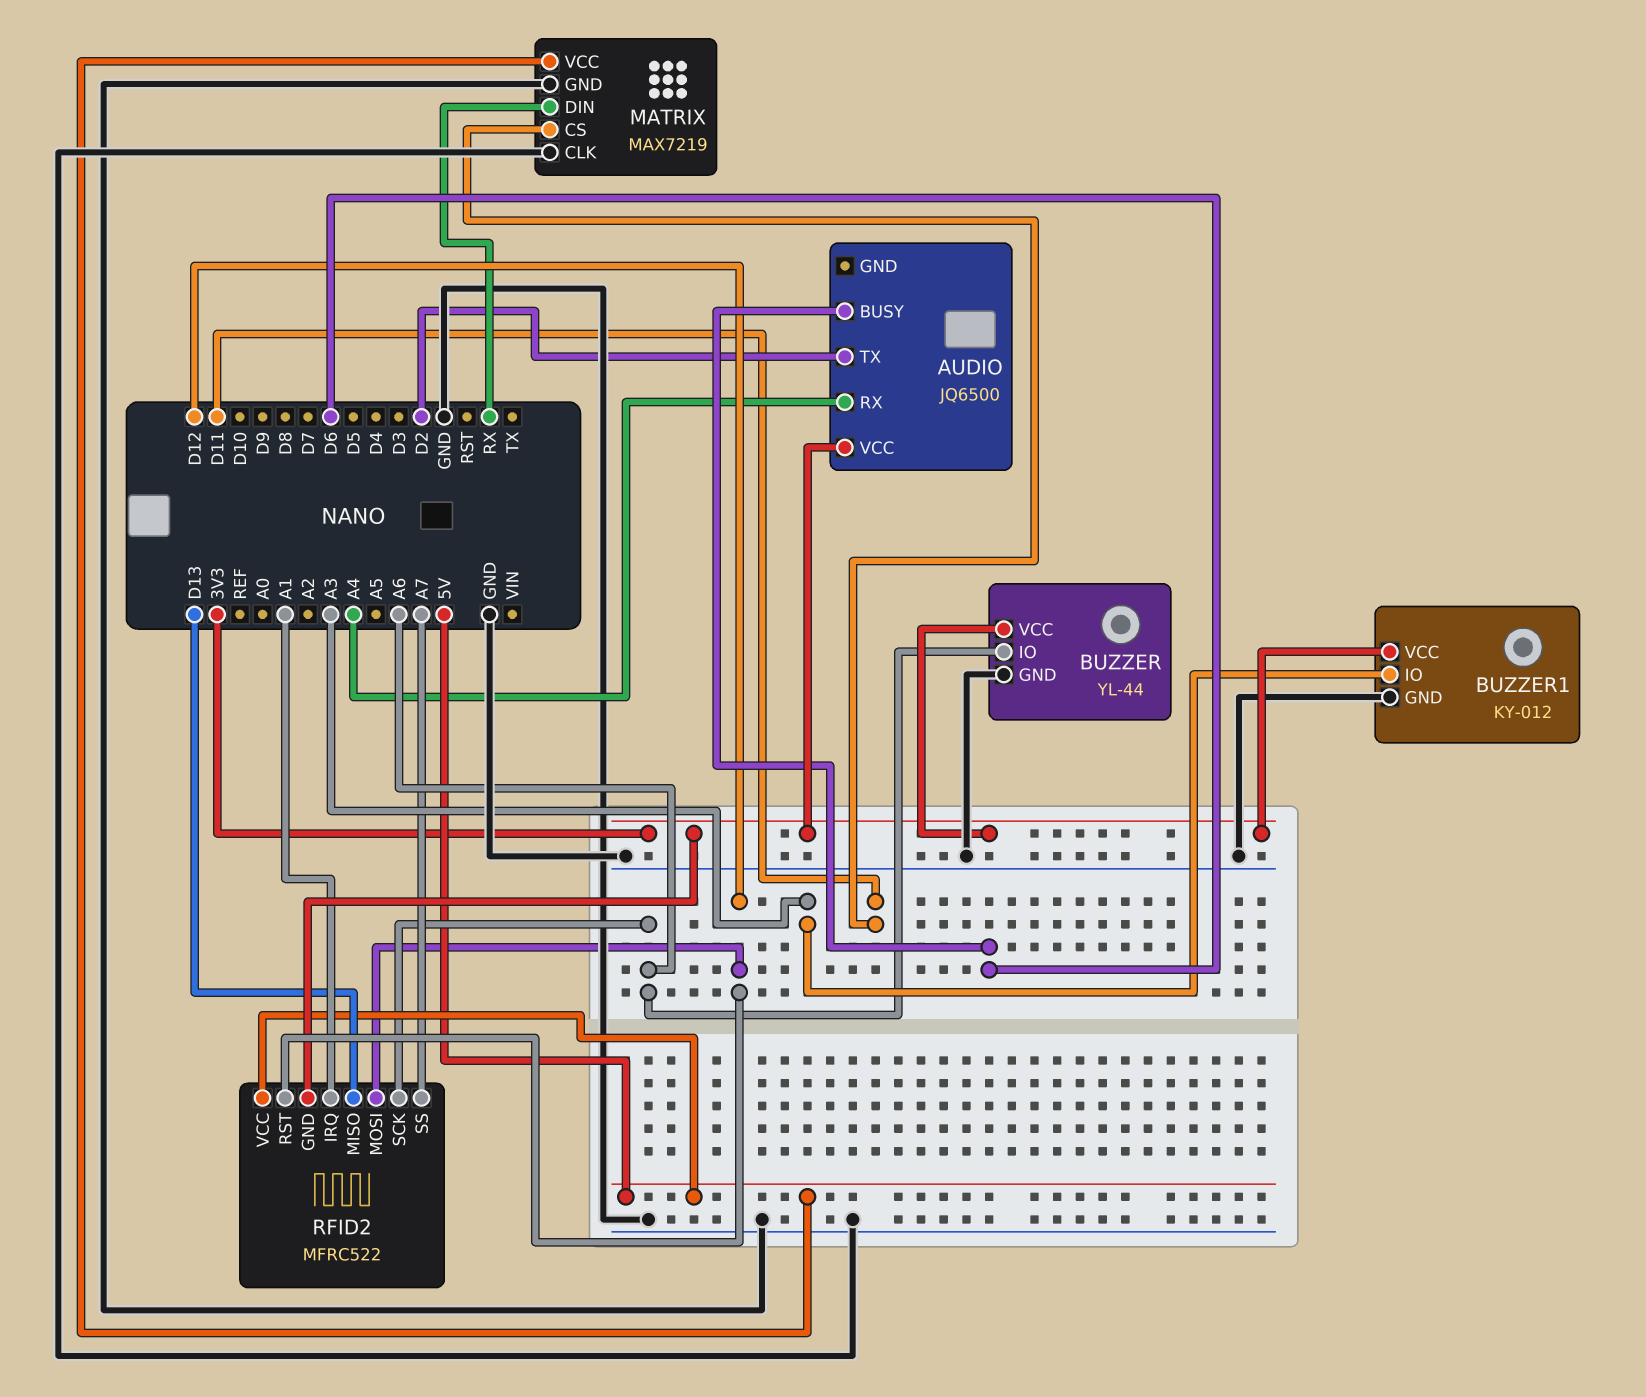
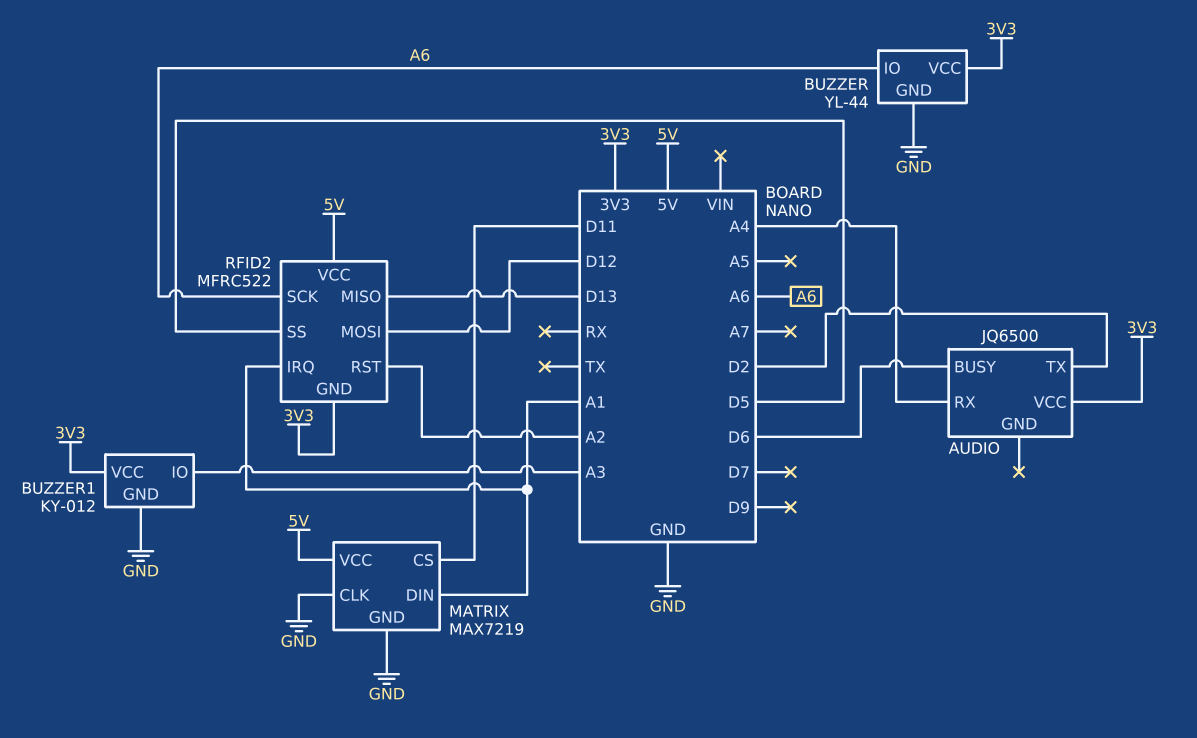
MATRIX pin DIN: RX -> A1
RFID2 pin RST: D12 -> A2
RFID2 pin SS: A7 -> D5

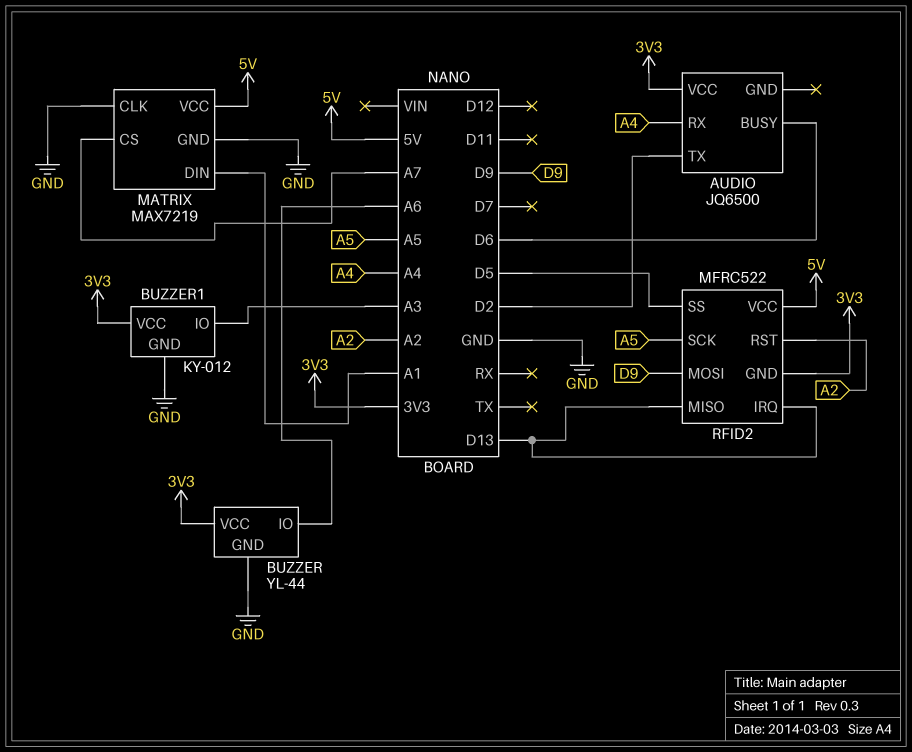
MATRIX pin CS: D11 -> A7
RFID2 pin IRQ: A1 -> D13
RFID2 pin MOSI: D12 -> D9
RFID2 pin SCK: A6 -> A5

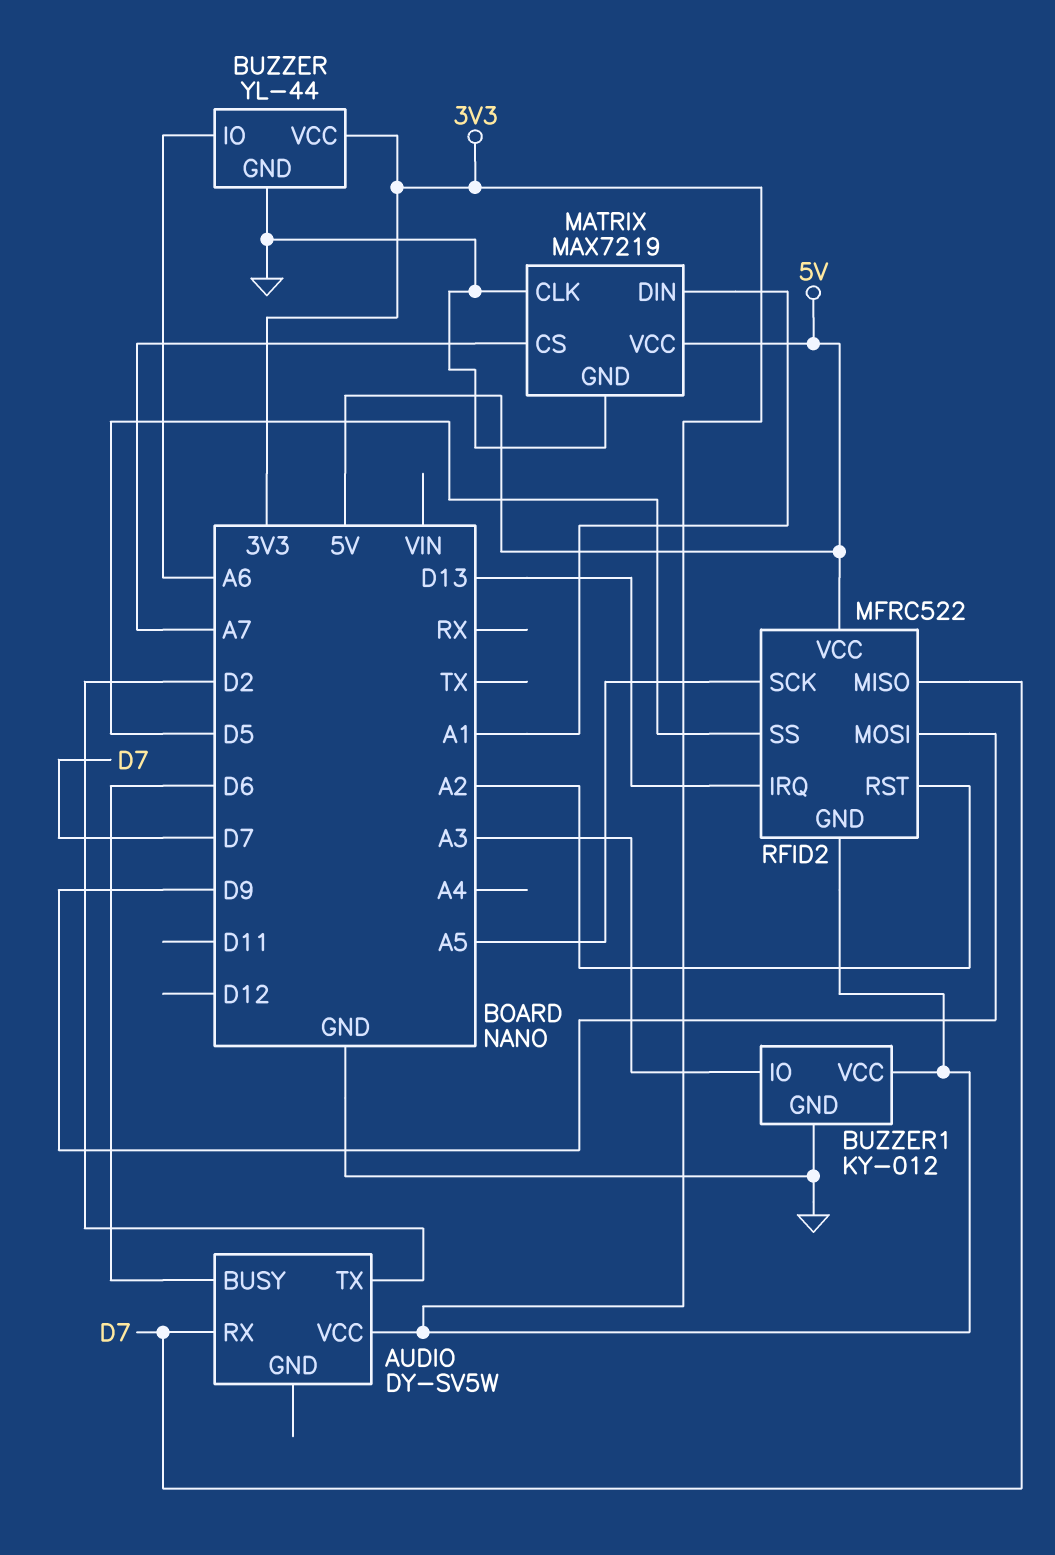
AUDIO: JQ6500 -> DY-SV5W
AUDIO pin RX: A4 -> D7
RFID2 pin MISO: D13 -> D7

